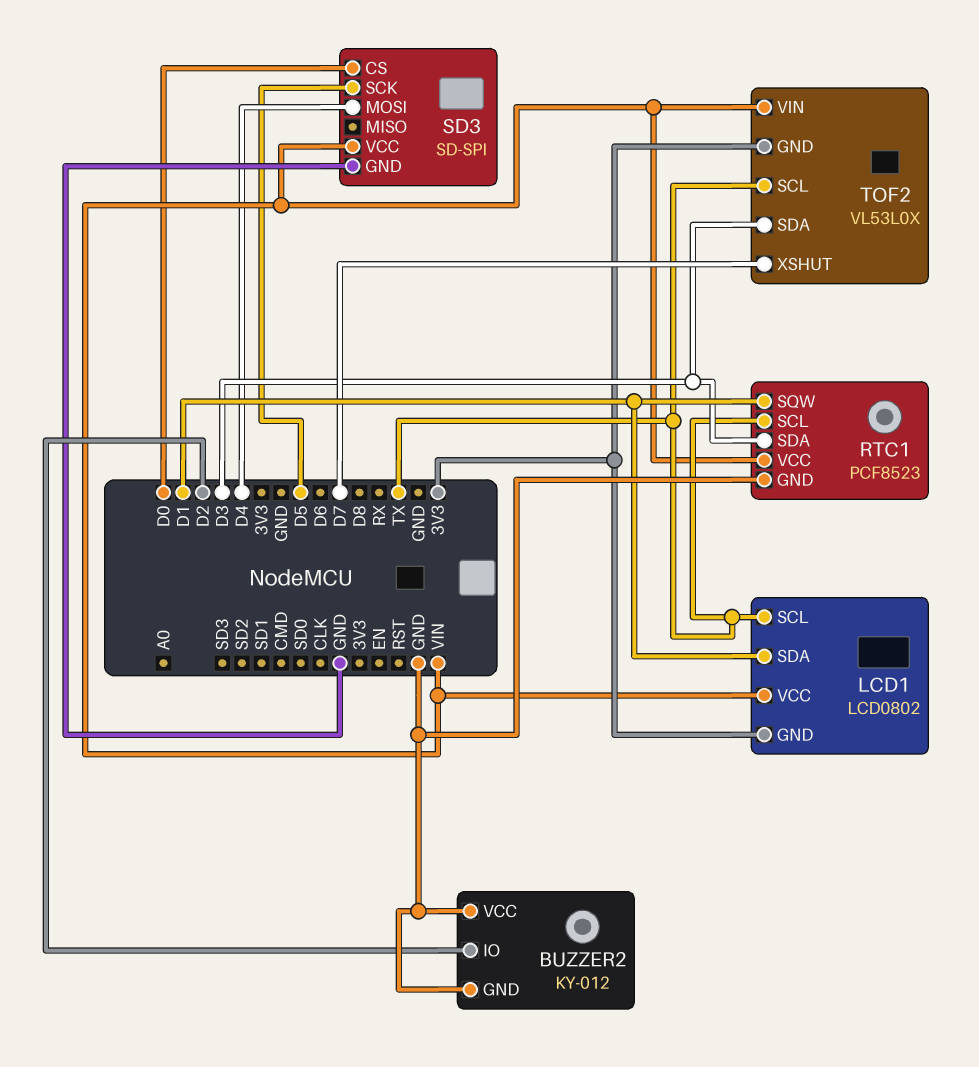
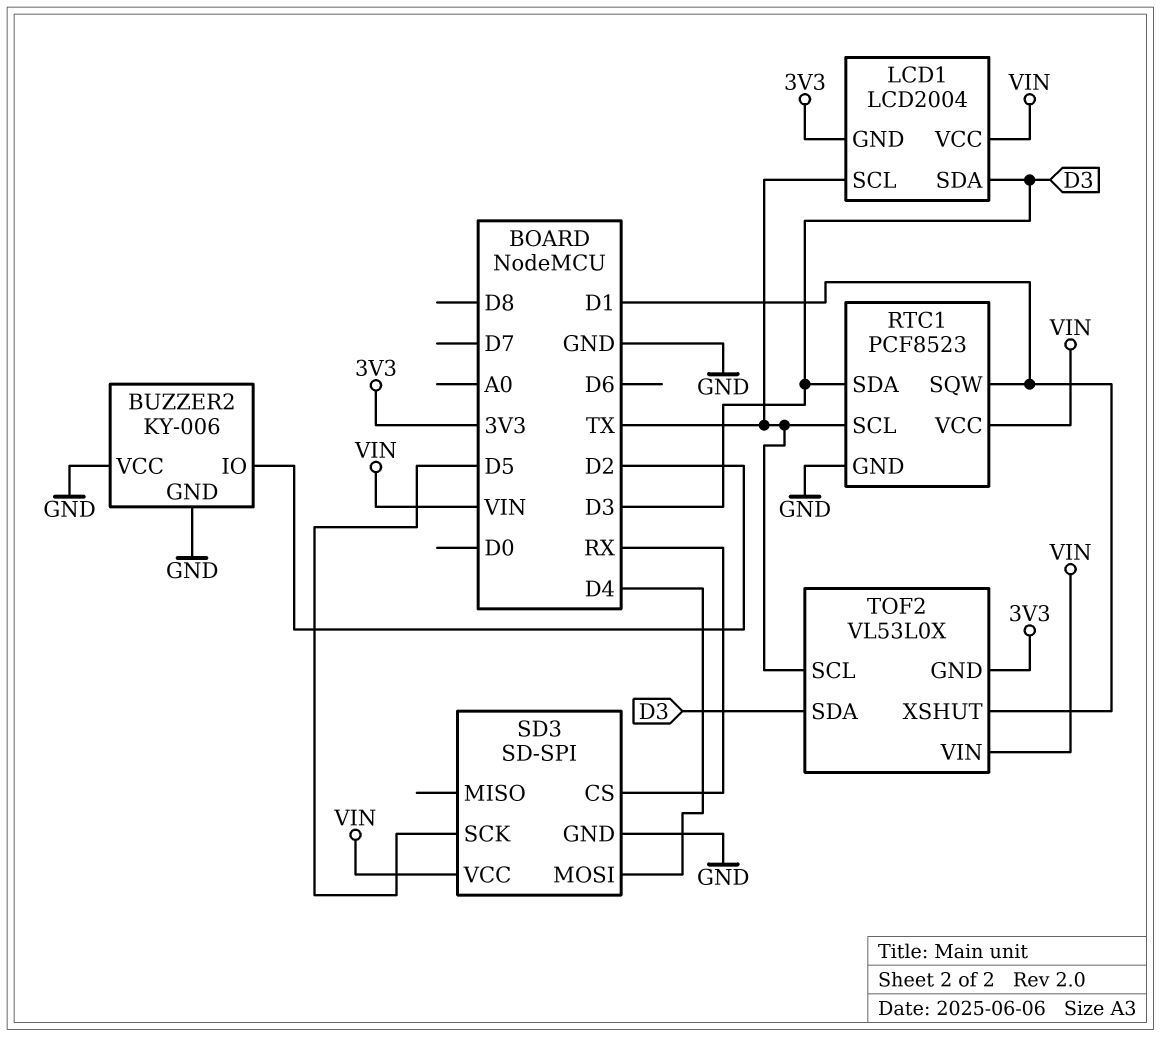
BUZZER2: KY-012 -> KY-006
LCD1: LCD0802 -> LCD2004
LCD1 pin SDA: D1 -> D3
SD3 pin CS: D0 -> RX
TOF2 pin XSHUT: D7 -> D1

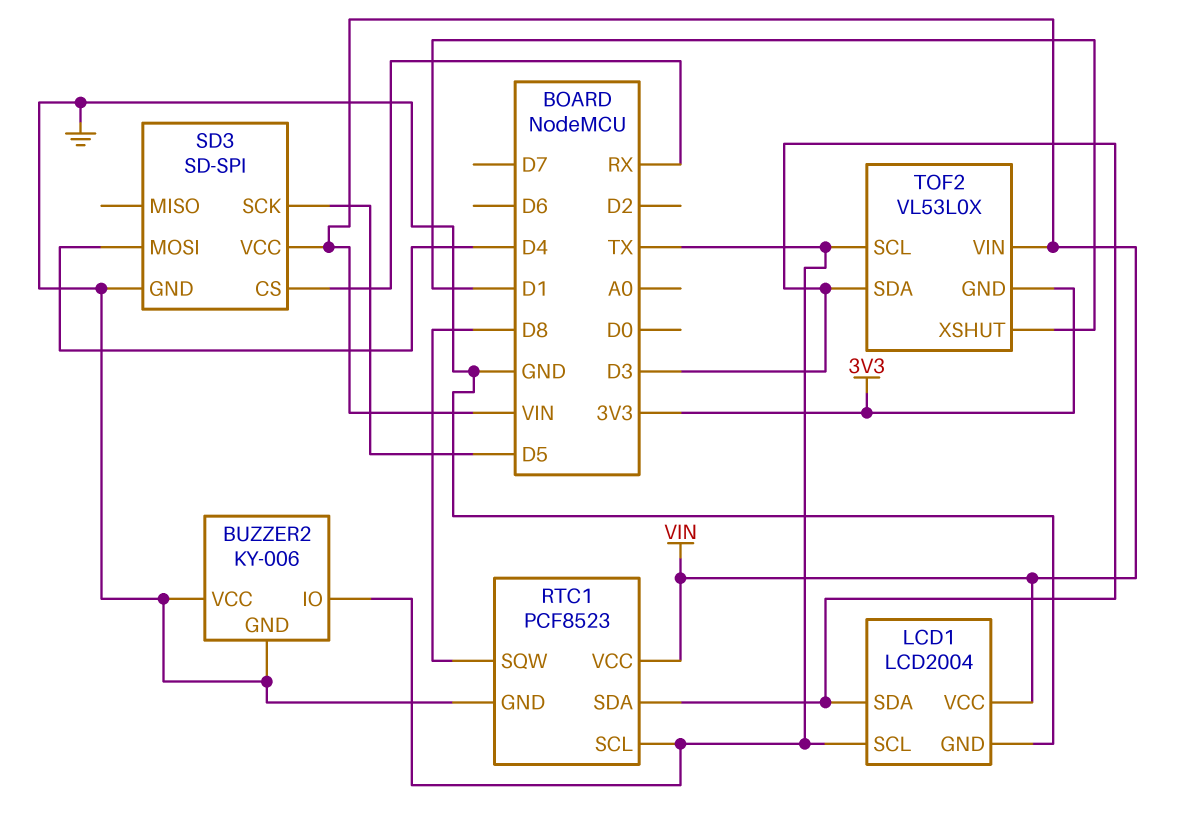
BUZZER2 pin IO: D2 -> TX
LCD1 pin GND: 3V3 -> GND
RTC1 pin SQW: D1 -> D8

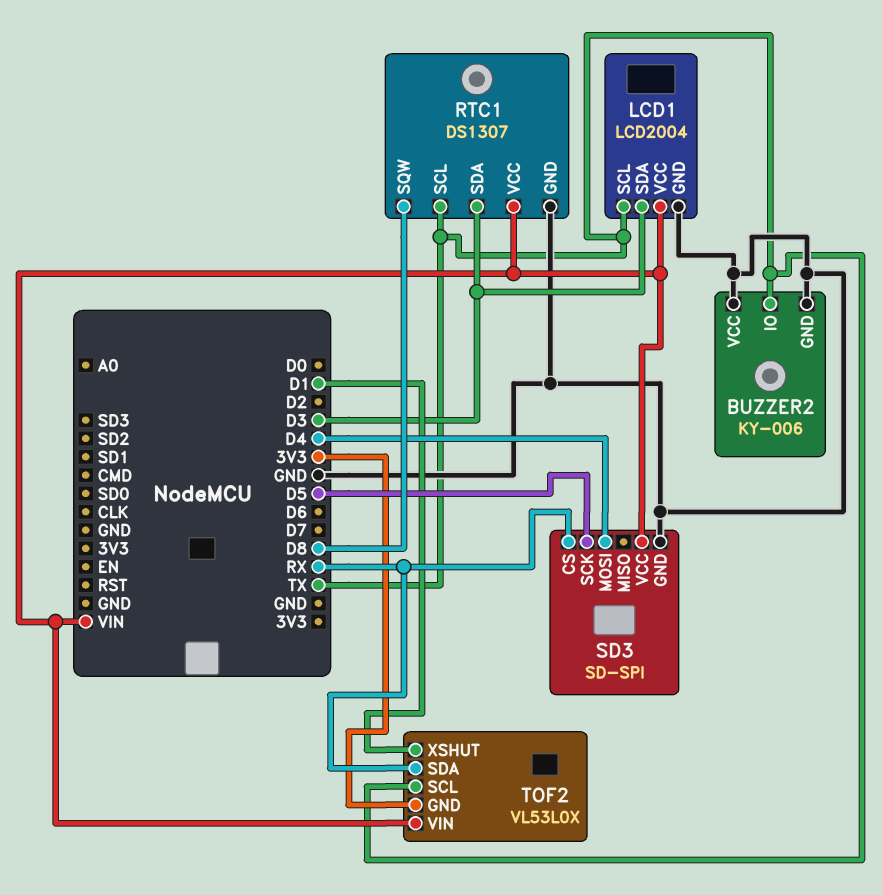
RTC1: PCF8523 -> DS1307
TOF2 pin SDA: D3 -> RX

